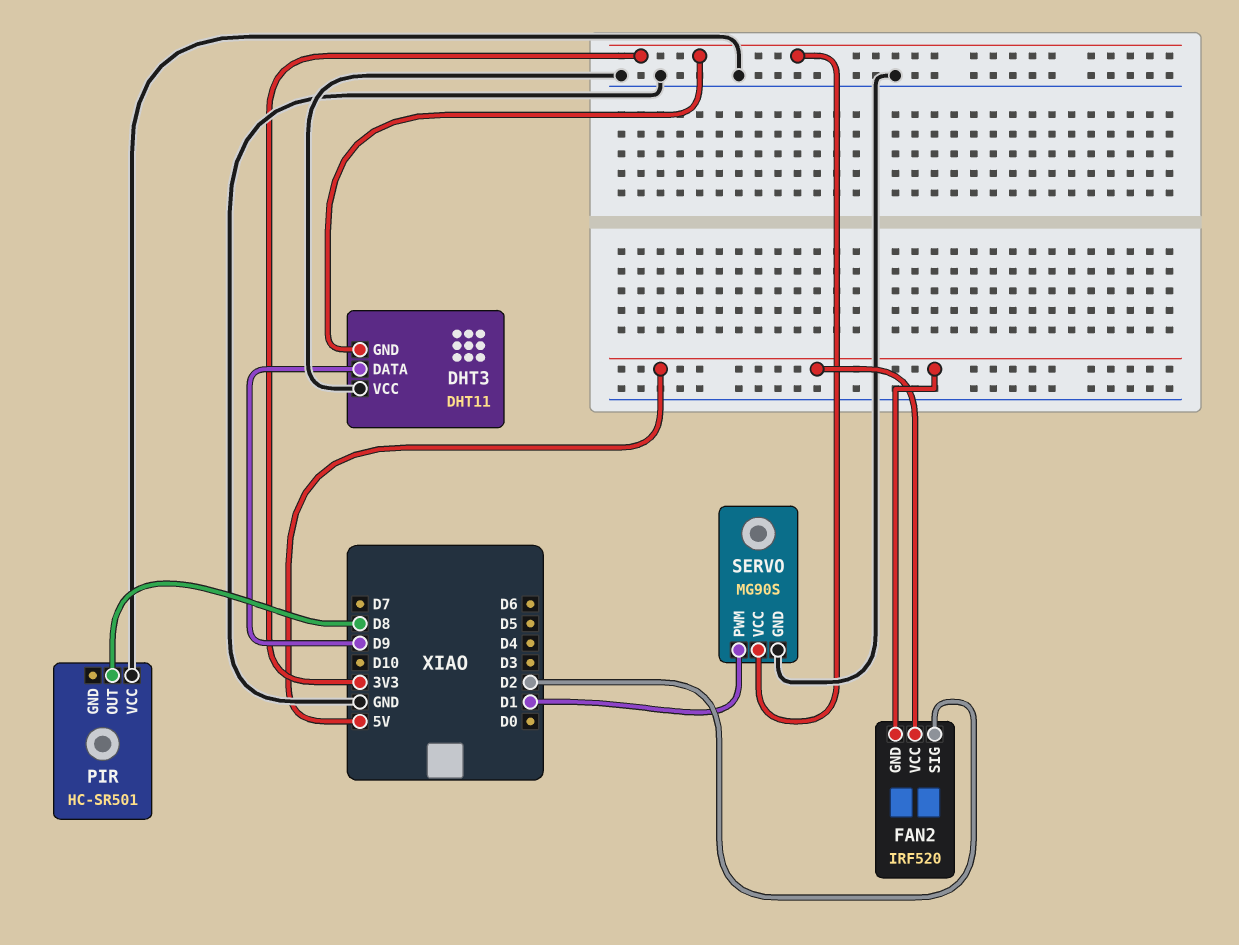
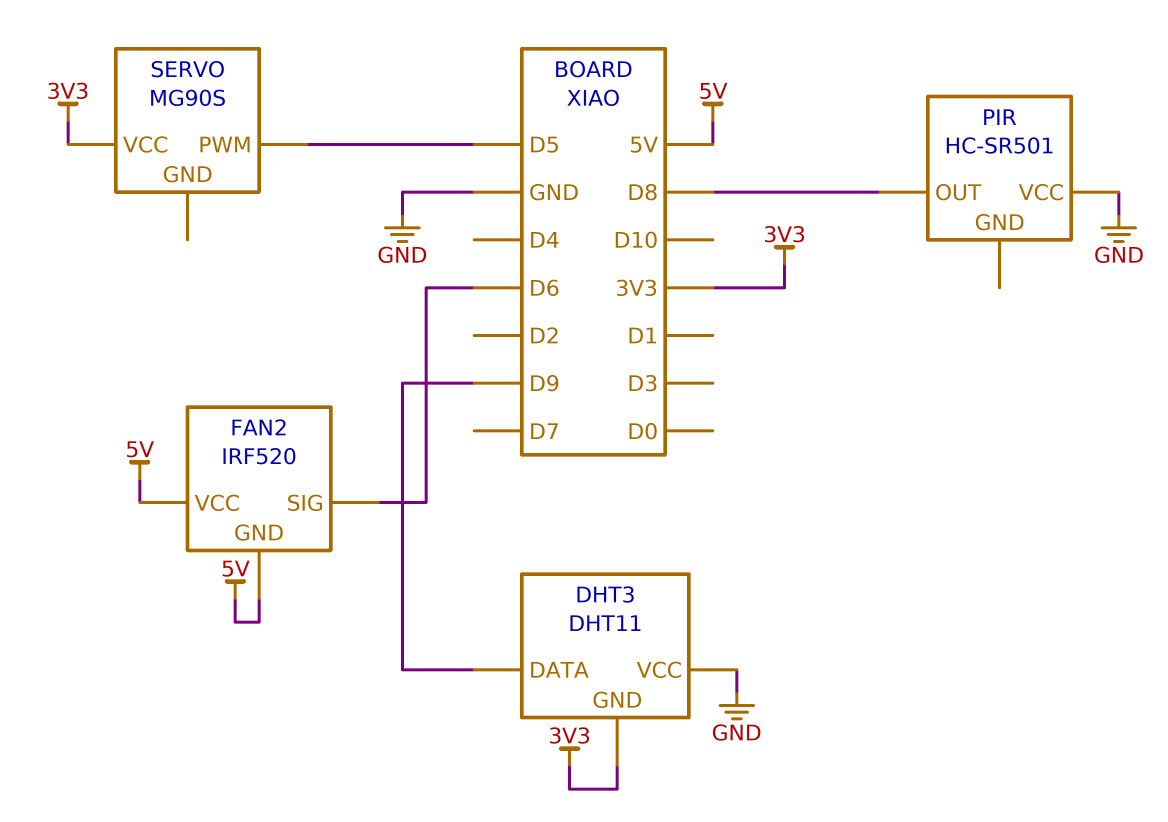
FAN2 pin SIG: D2 -> D6
SERVO pin GND: GND -> none
SERVO pin PWM: D1 -> D5

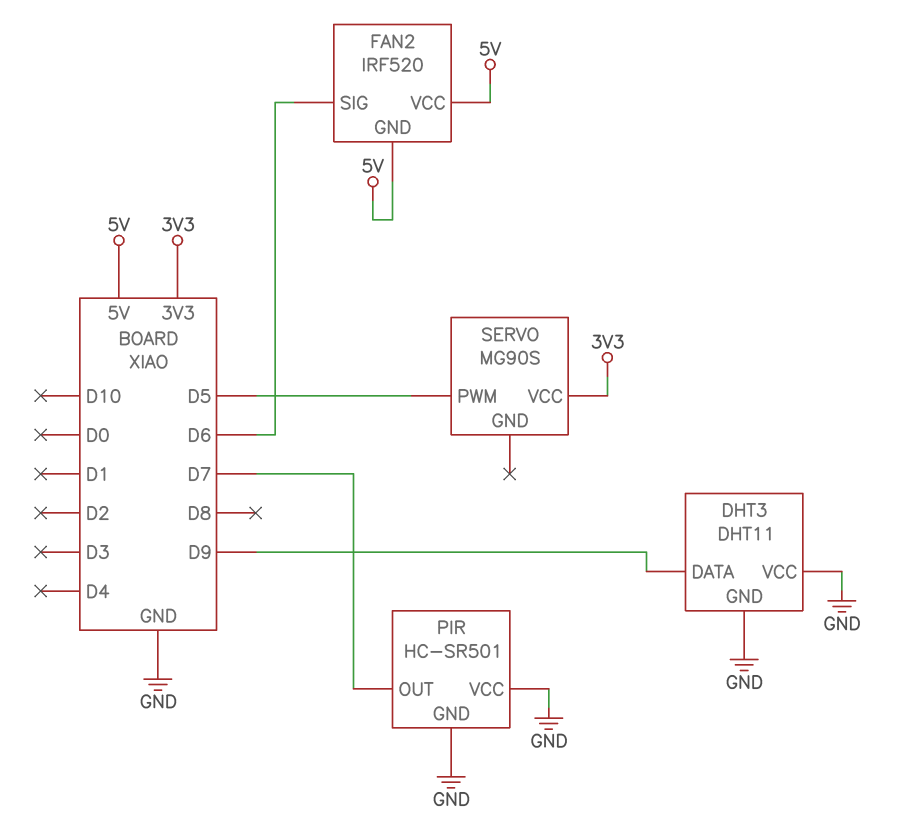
DHT3 pin GND: 3V3 -> GND
PIR pin GND: none -> GND
PIR pin OUT: D8 -> D7

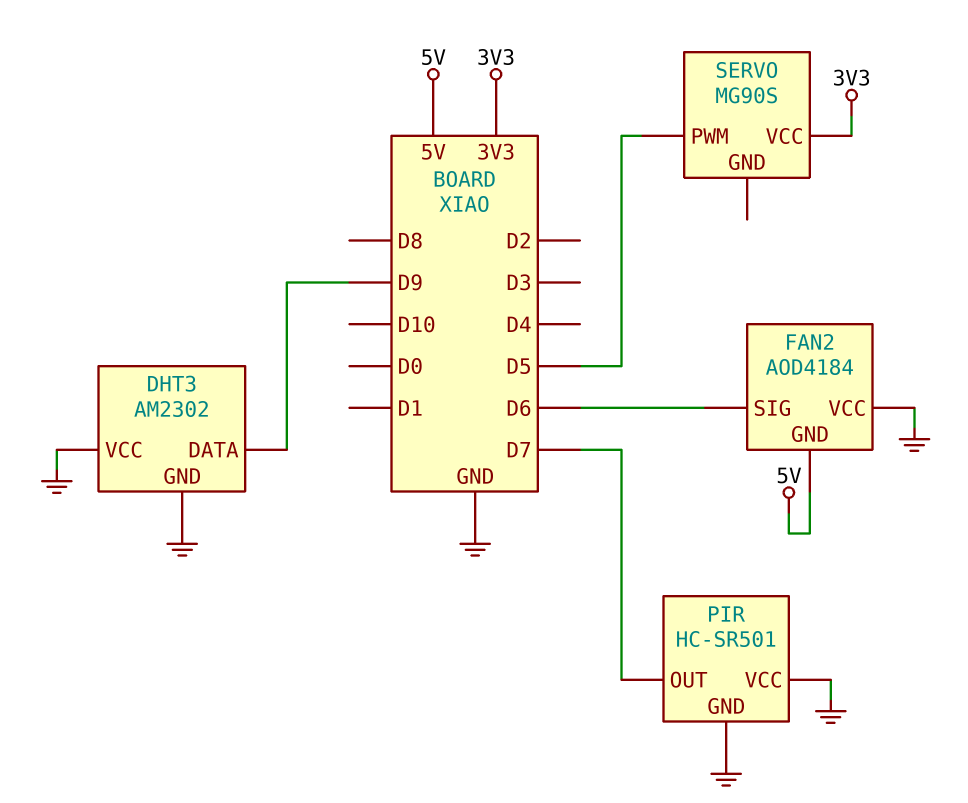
DHT3: DHT11 -> AM2302
FAN2: IRF520 -> AOD4184
FAN2 pin VCC: 5V -> GND

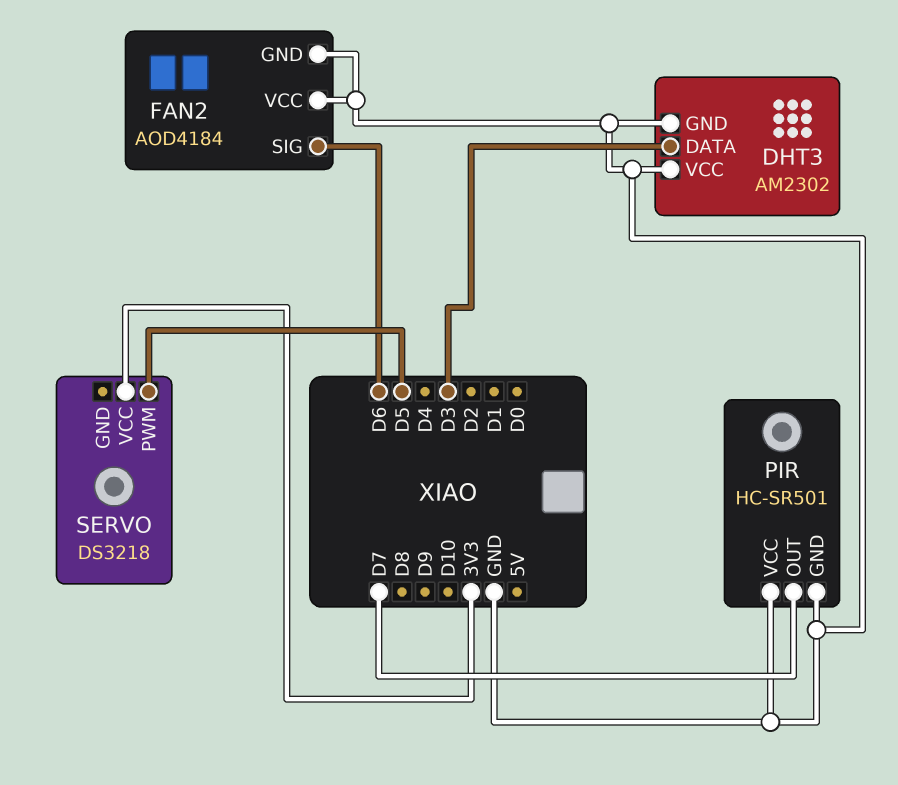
DHT3 pin DATA: D9 -> D3
FAN2 pin GND: 5V -> GND
SERVO: MG90S -> DS3218

